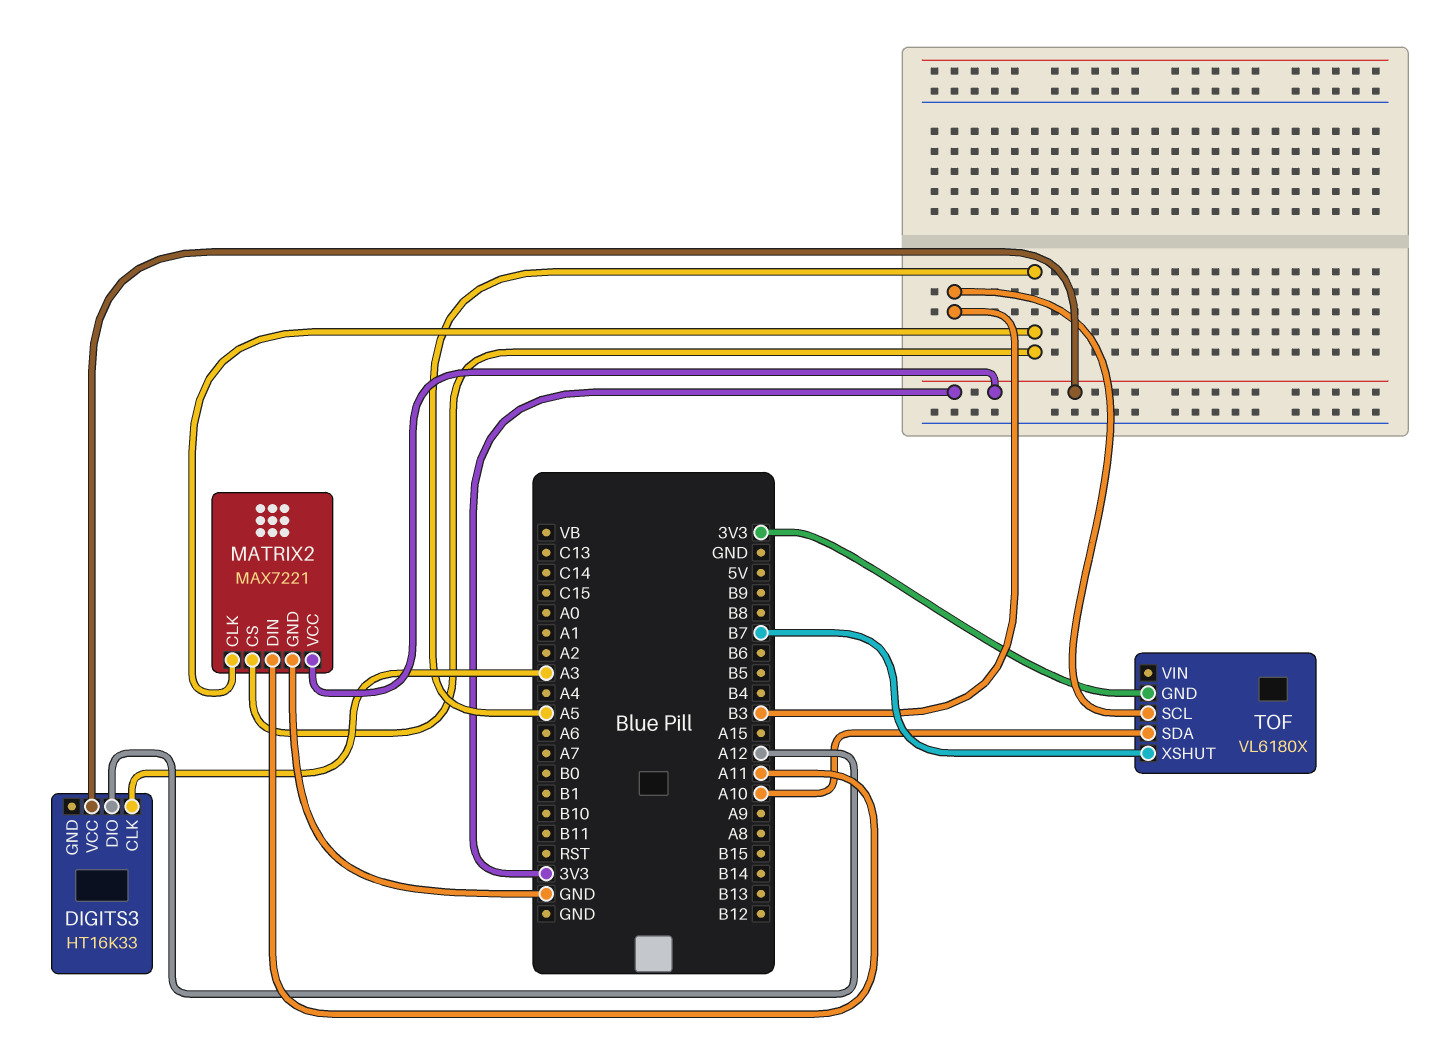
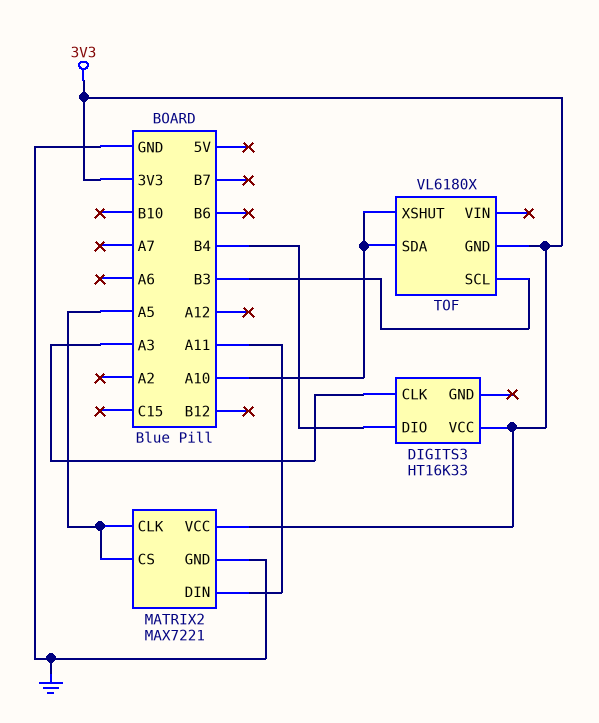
DIGITS3 pin DIO: A12 -> B4
TOF pin XSHUT: B7 -> A10

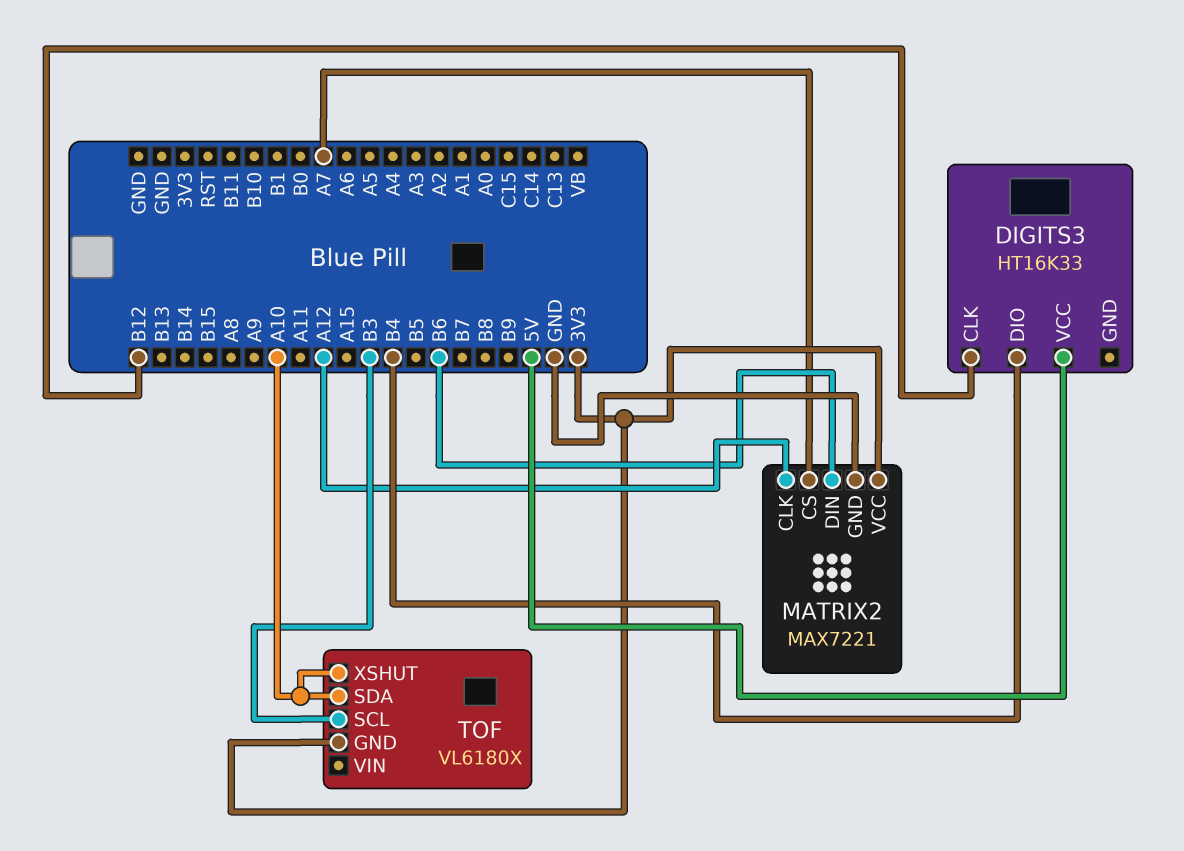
DIGITS3 pin CLK: A3 -> B12
DIGITS3 pin VCC: 3V3 -> 5V
MATRIX2 pin CLK: A5 -> A12
MATRIX2 pin CS: A5 -> A7
MATRIX2 pin DIN: A11 -> B6

